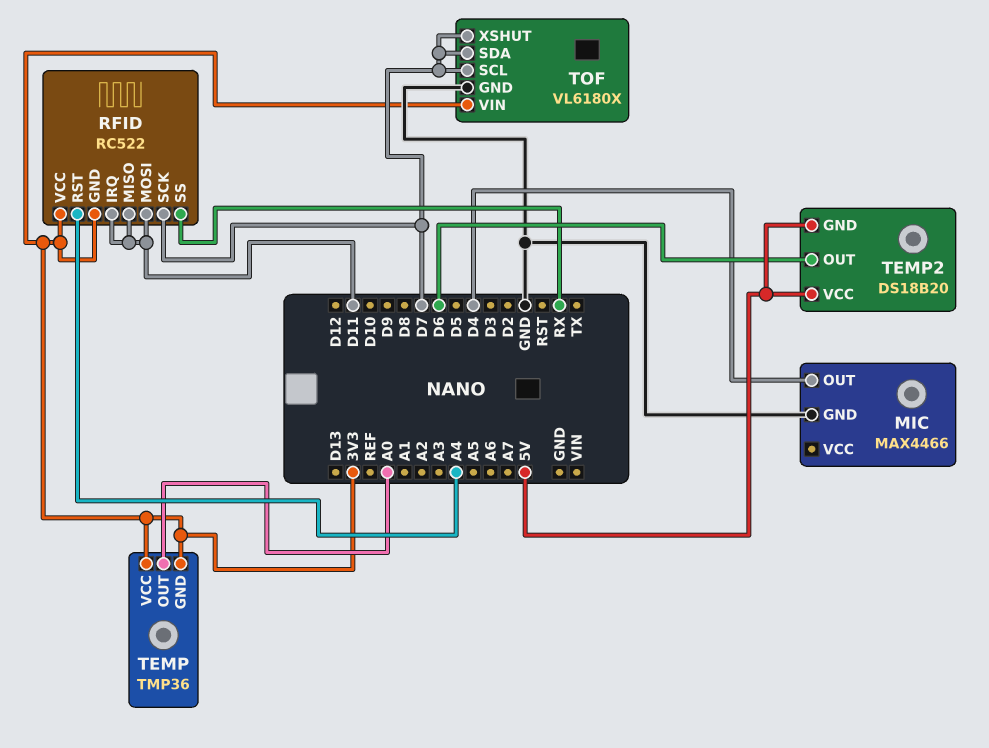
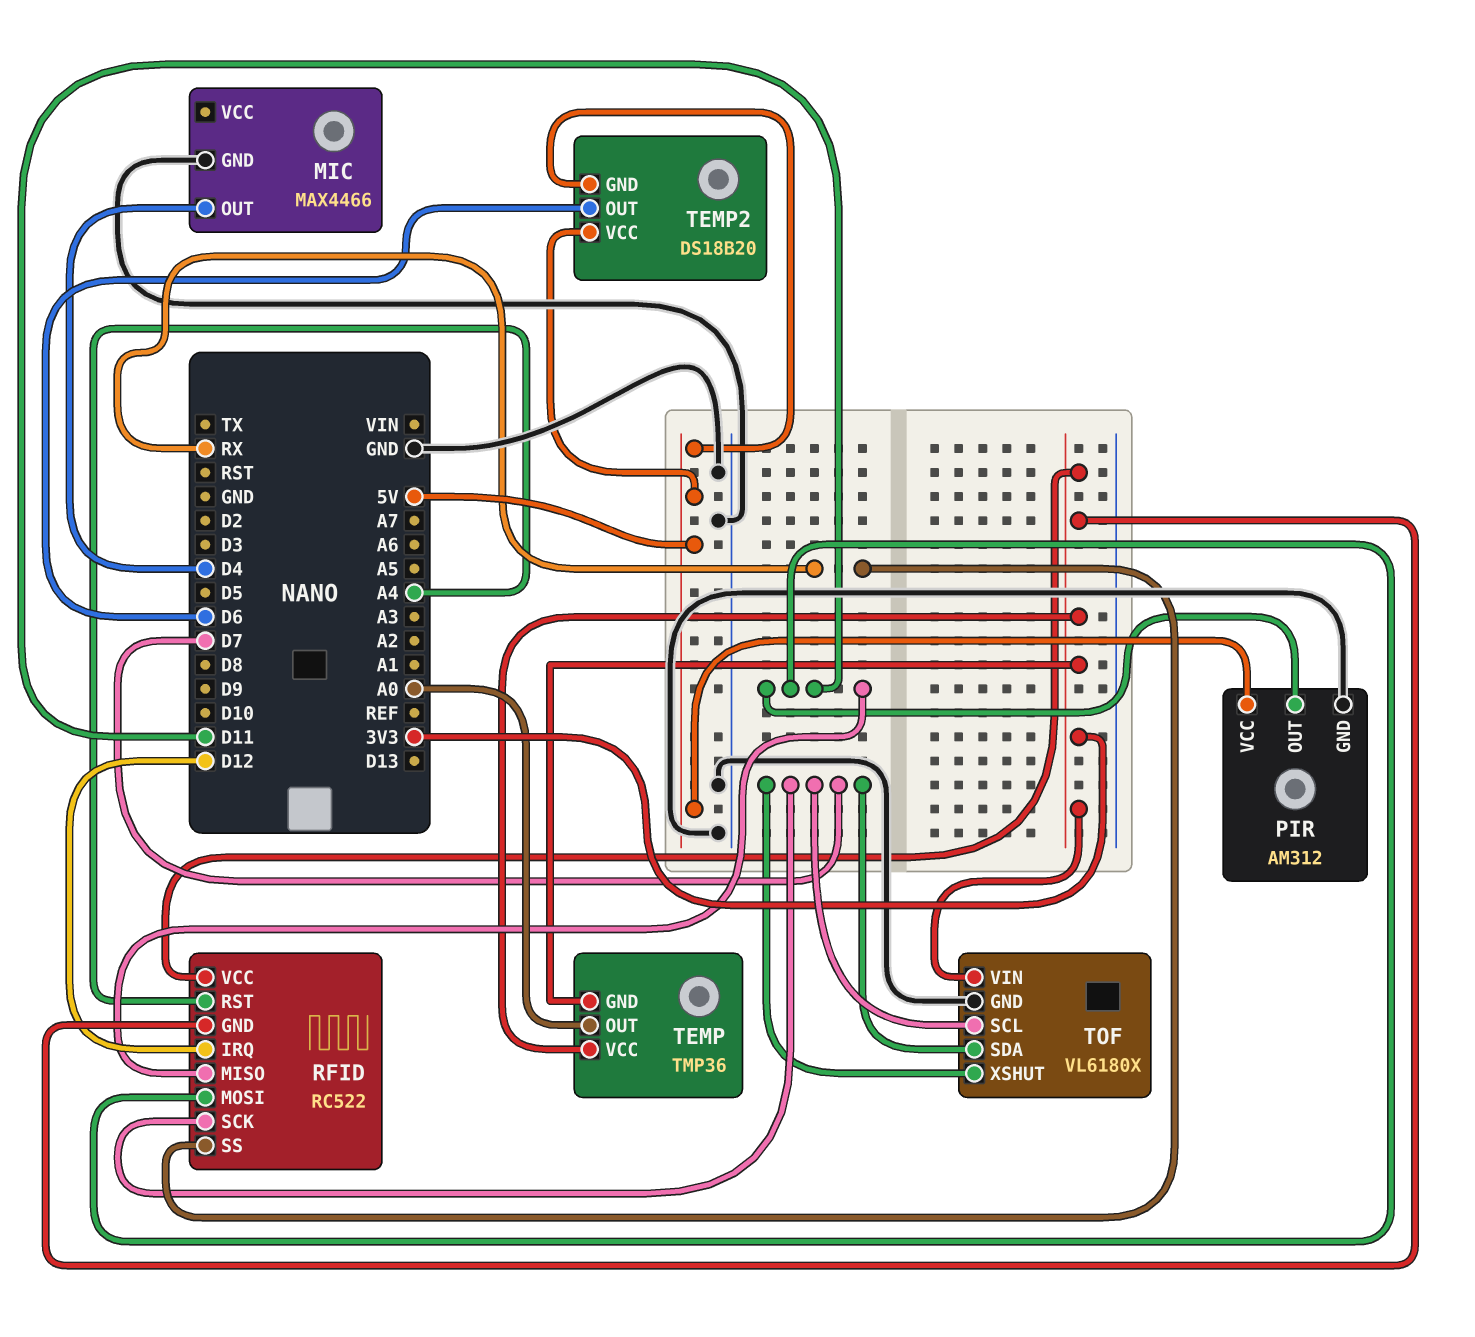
PIR: none -> AM312
PIR pin GND: none -> GND
PIR pin OUT: none -> D11
PIR pin VCC: none -> 5V
RFID pin IRQ: D11 -> D12

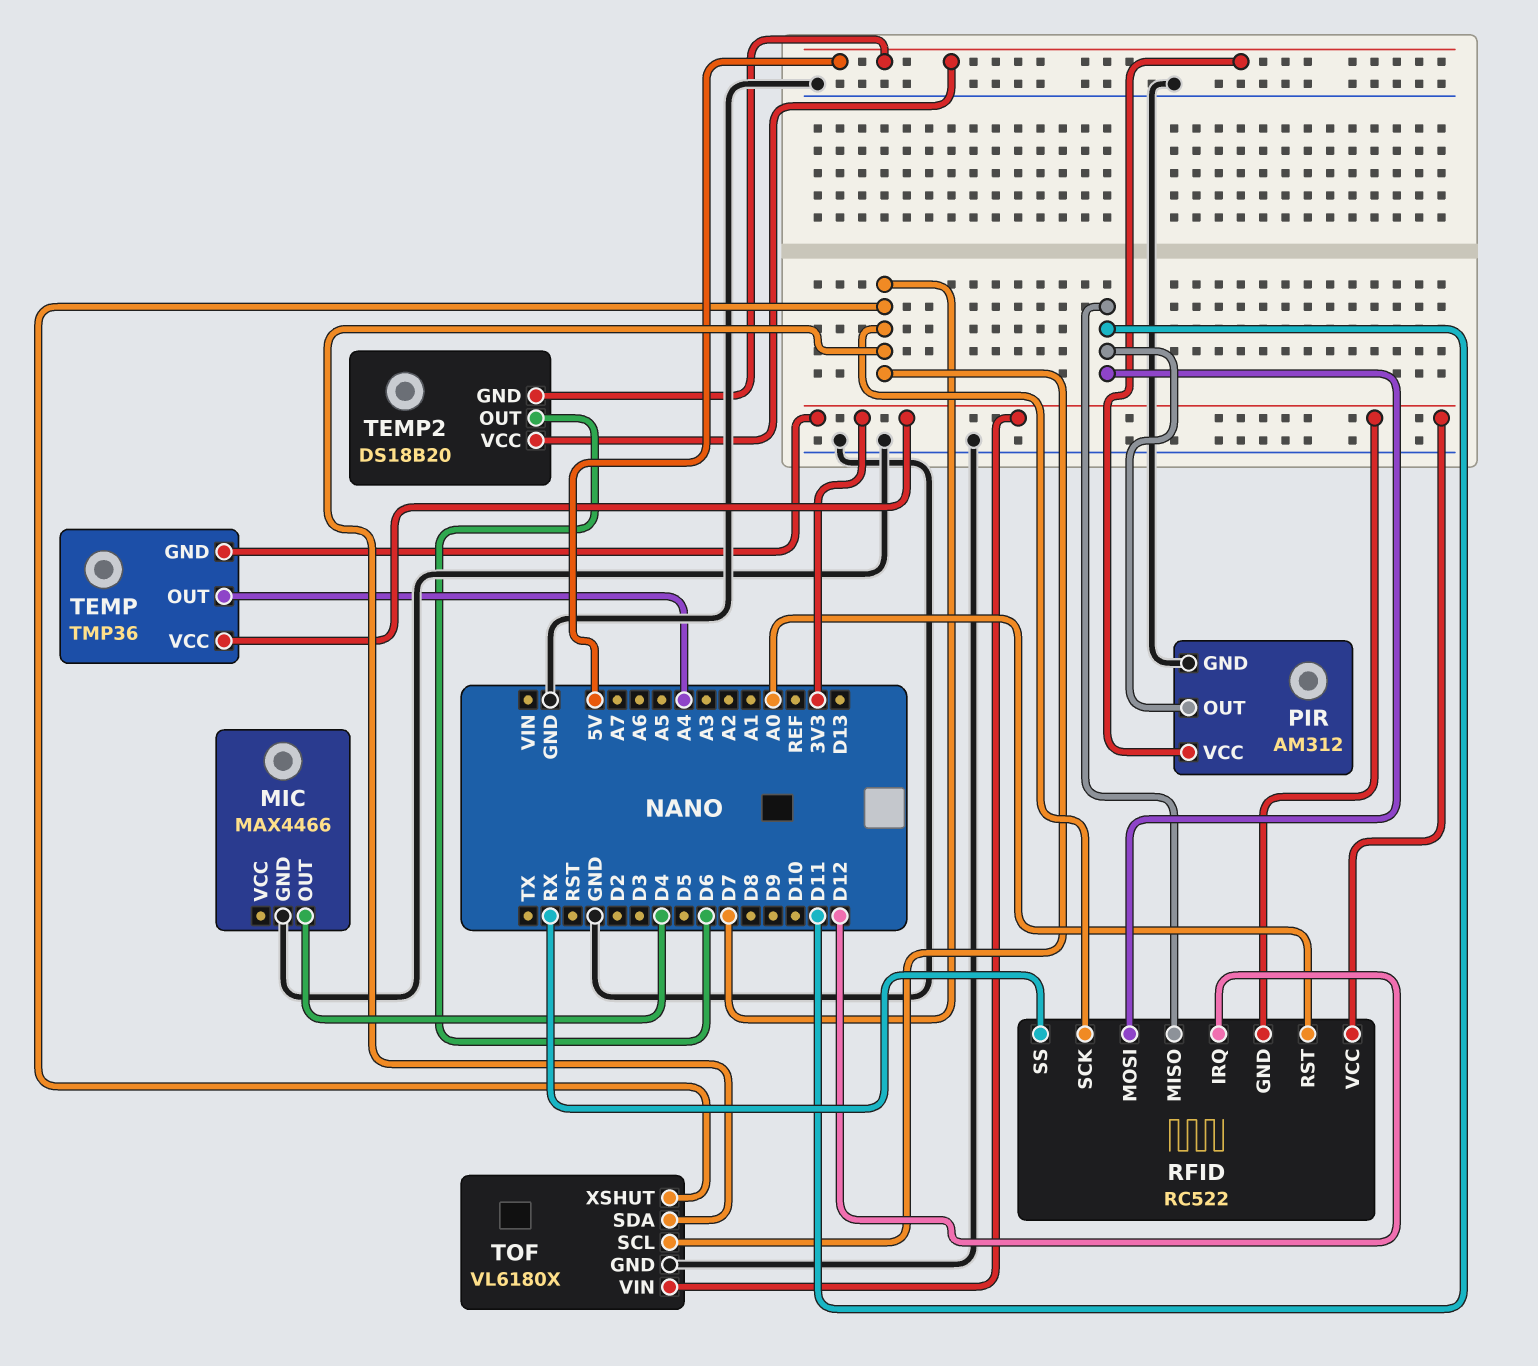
RFID pin RST: A4 -> A0
TEMP pin OUT: A0 -> A4

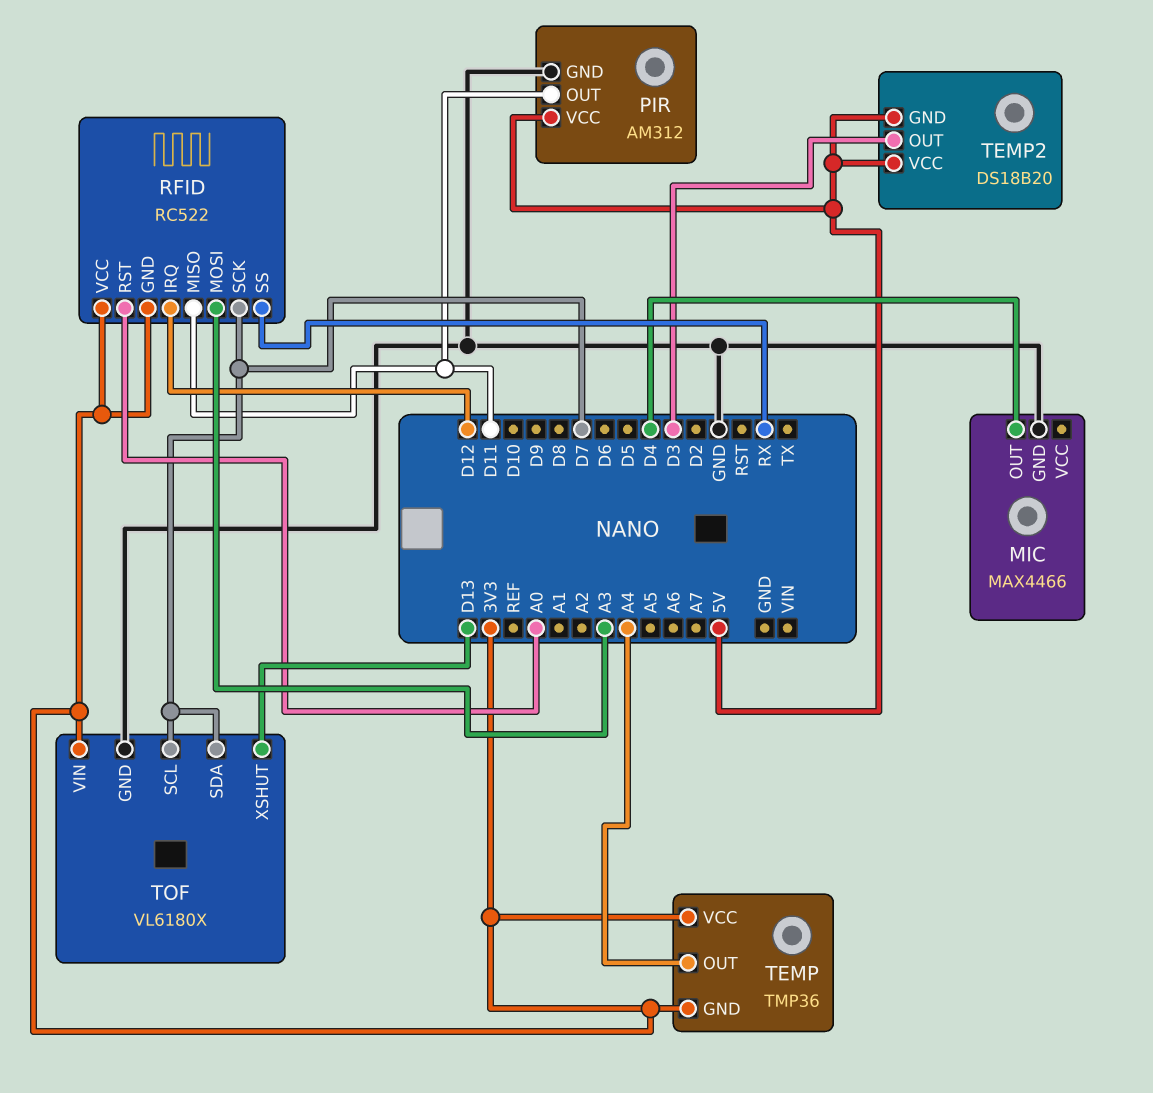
RFID pin MOSI: D11 -> A3
TEMP2 pin OUT: D6 -> D3
TOF pin XSHUT: D7 -> D13

